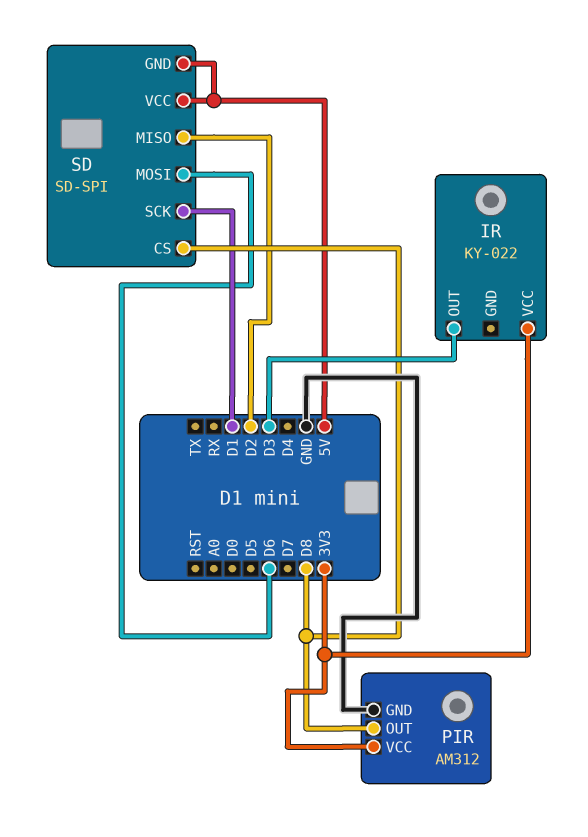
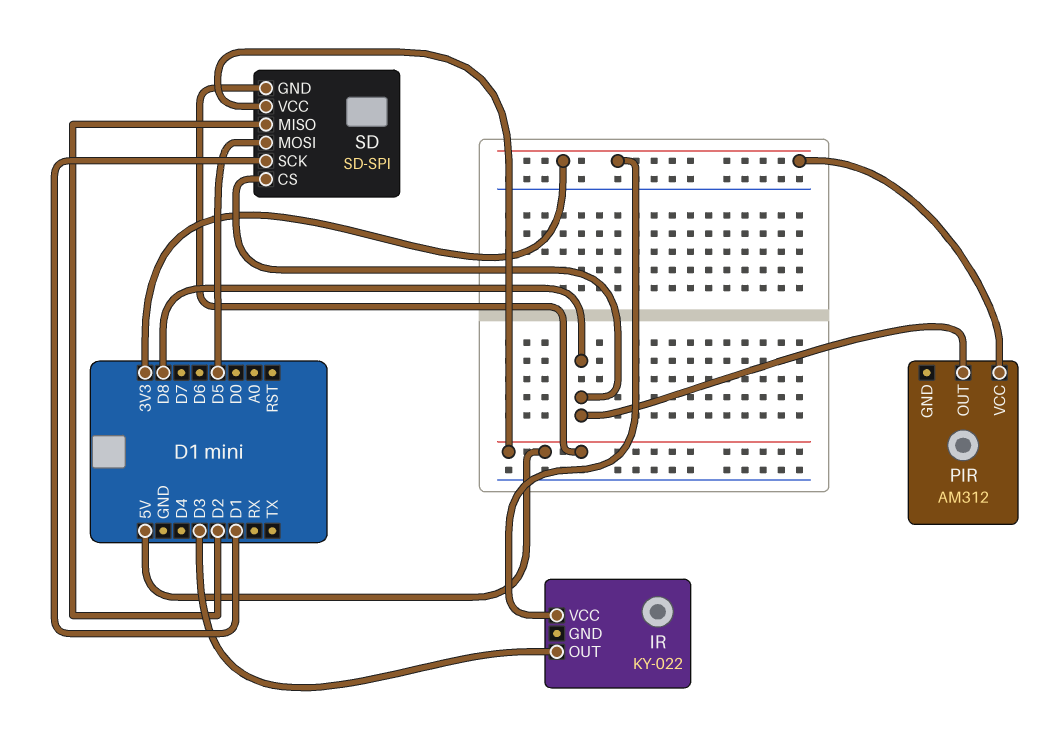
PIR pin GND: GND -> none
SD pin MOSI: D6 -> D5

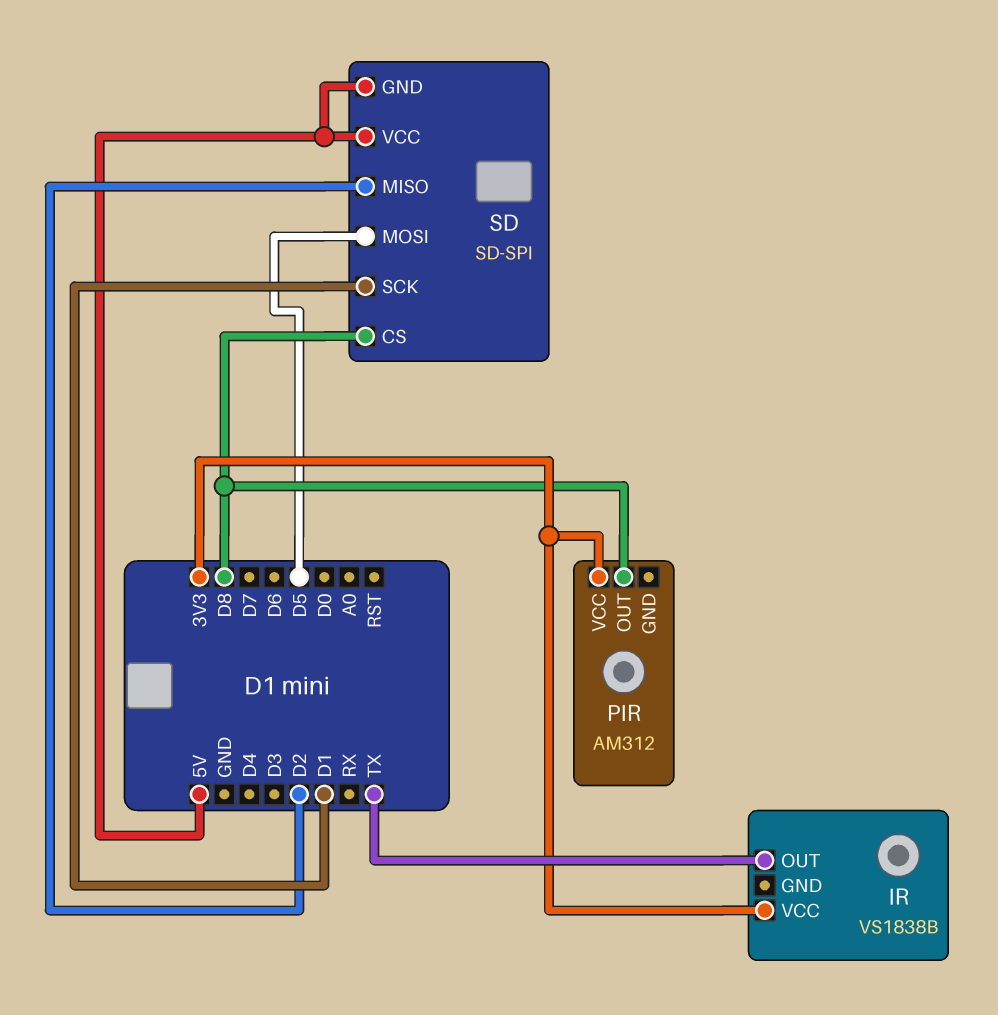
IR: KY-022 -> VS1838B
IR pin OUT: D3 -> TX

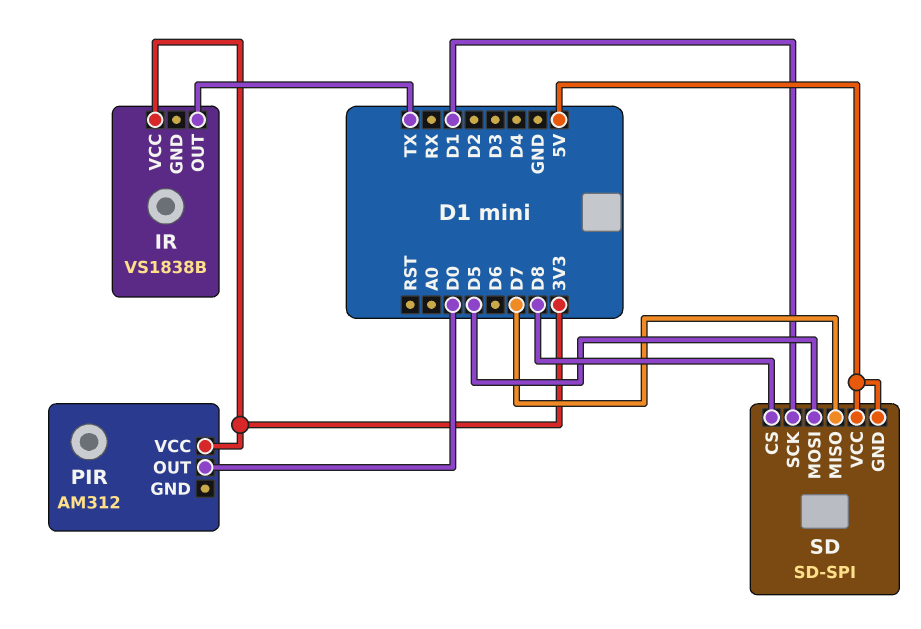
PIR pin OUT: D8 -> D0
SD pin MISO: D2 -> D7

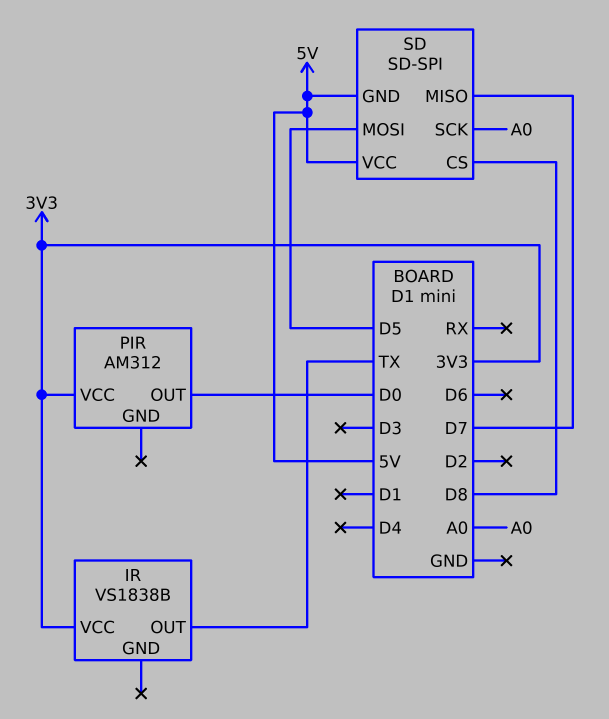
SD pin SCK: D1 -> A0

